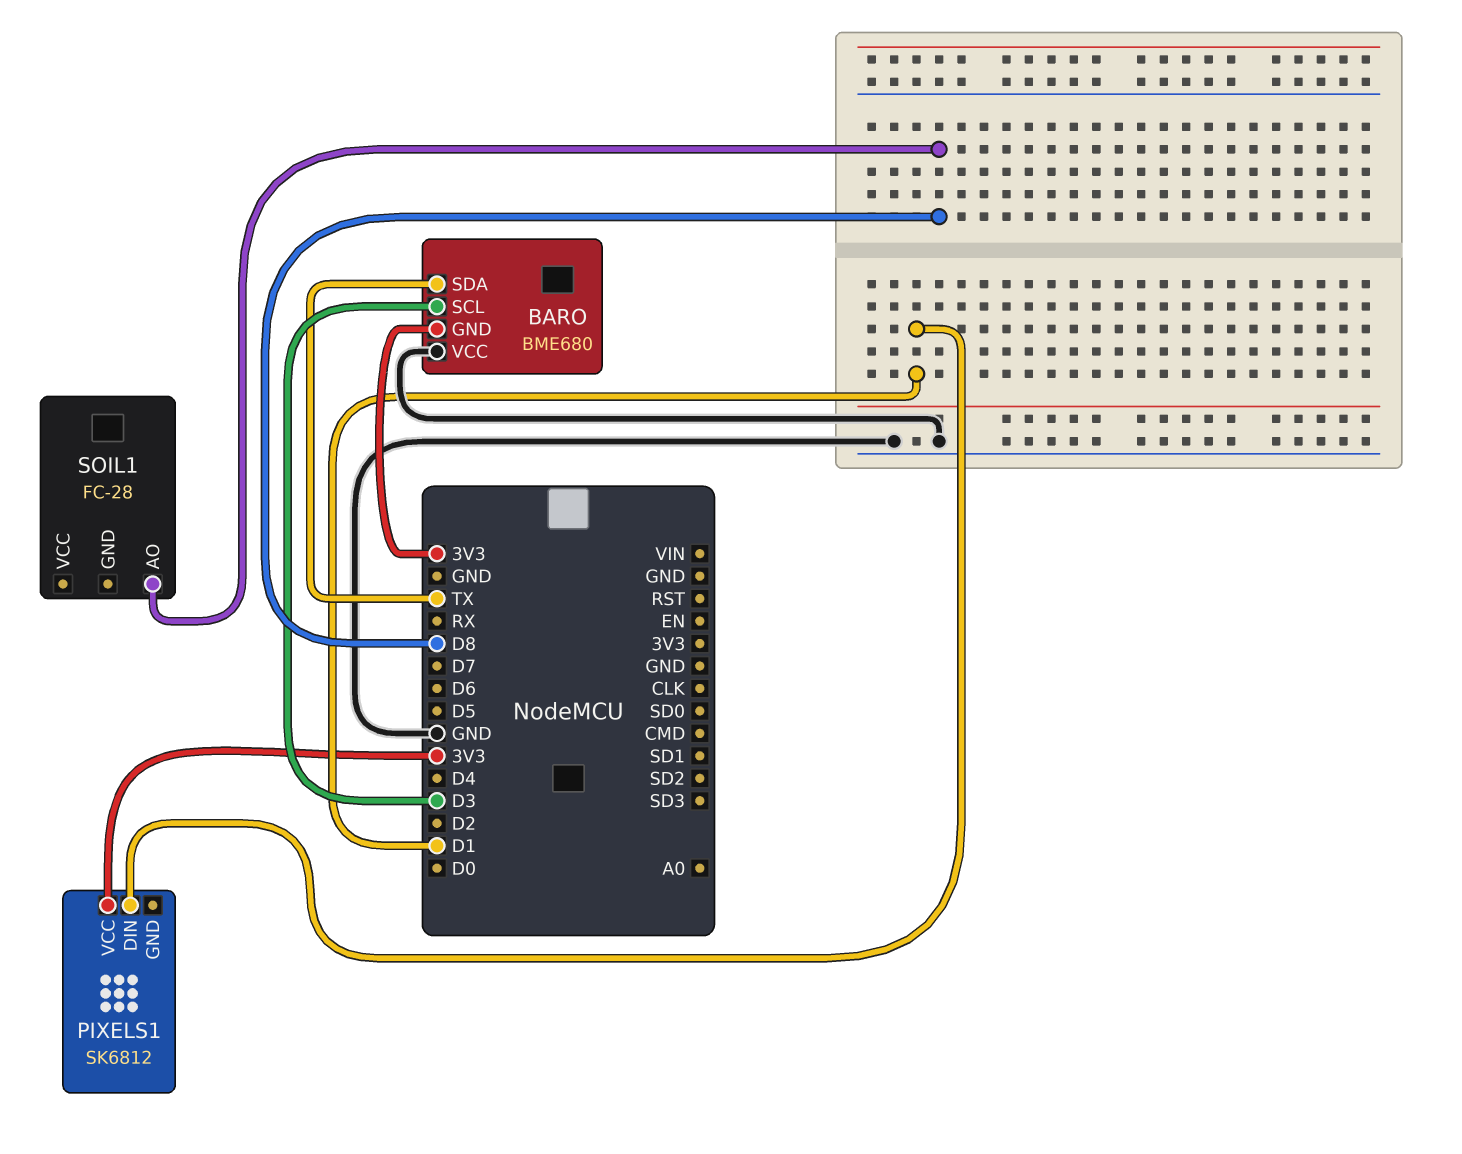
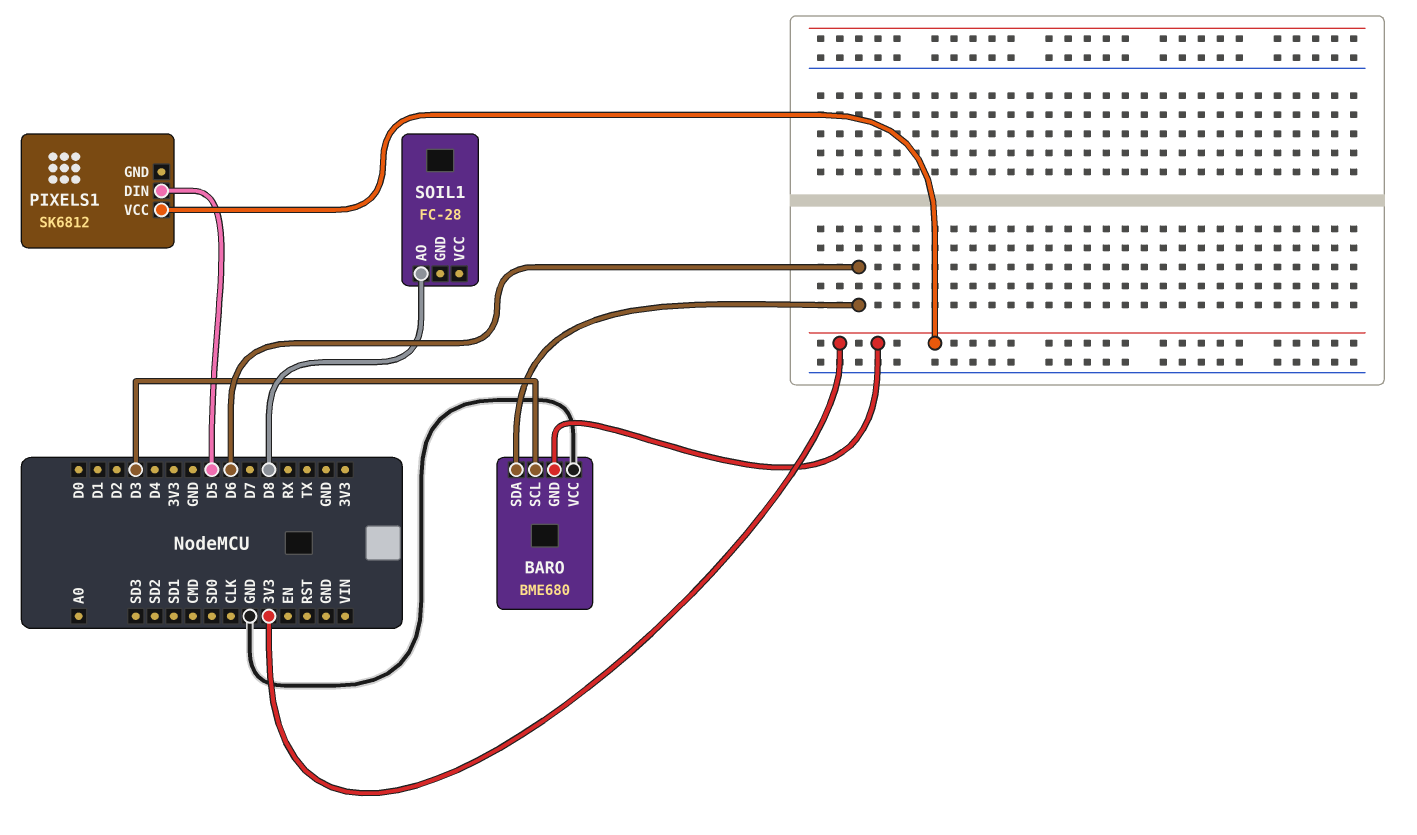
BARO pin SDA: TX -> D6
PIXELS1 pin DIN: D1 -> D5

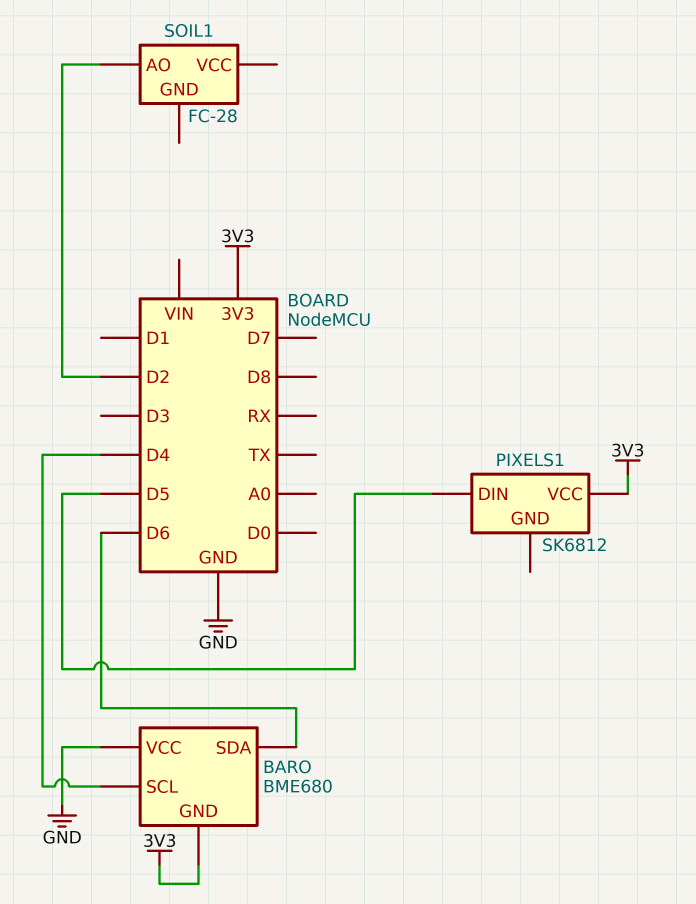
BARO pin SCL: D3 -> D4
SOIL1 pin AO: D8 -> D2

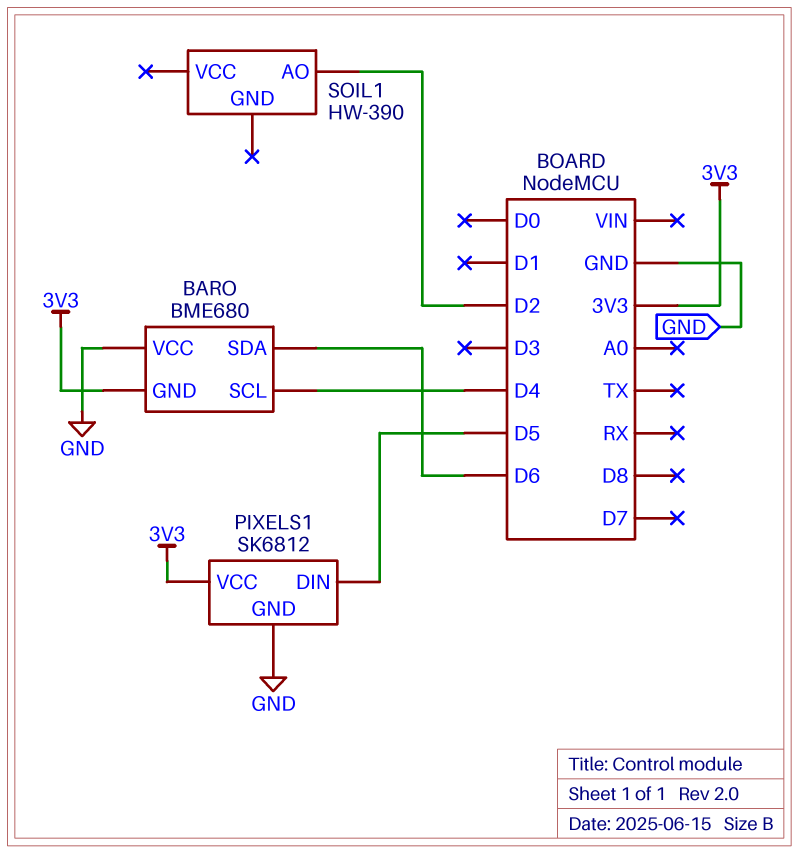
PIXELS1 pin GND: none -> GND
SOIL1: FC-28 -> HW-390

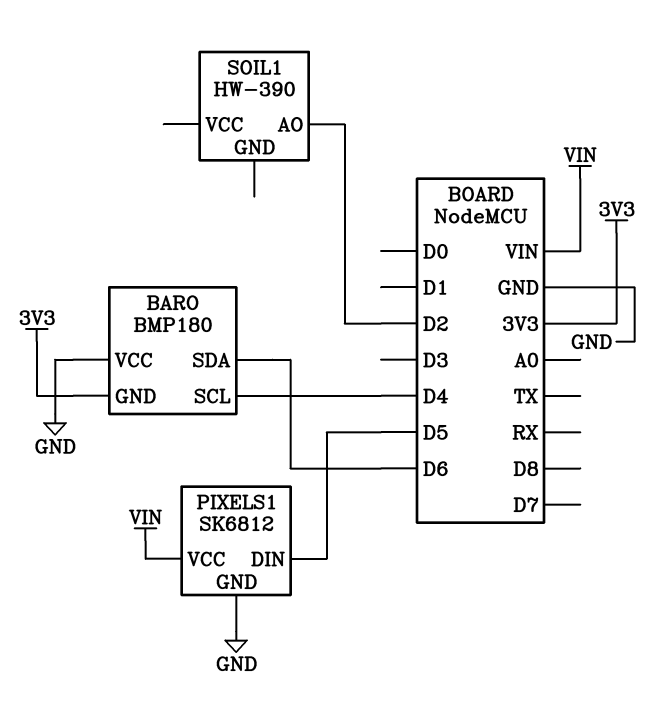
BARO: BME680 -> BMP180
PIXELS1 pin VCC: 3V3 -> VIN

